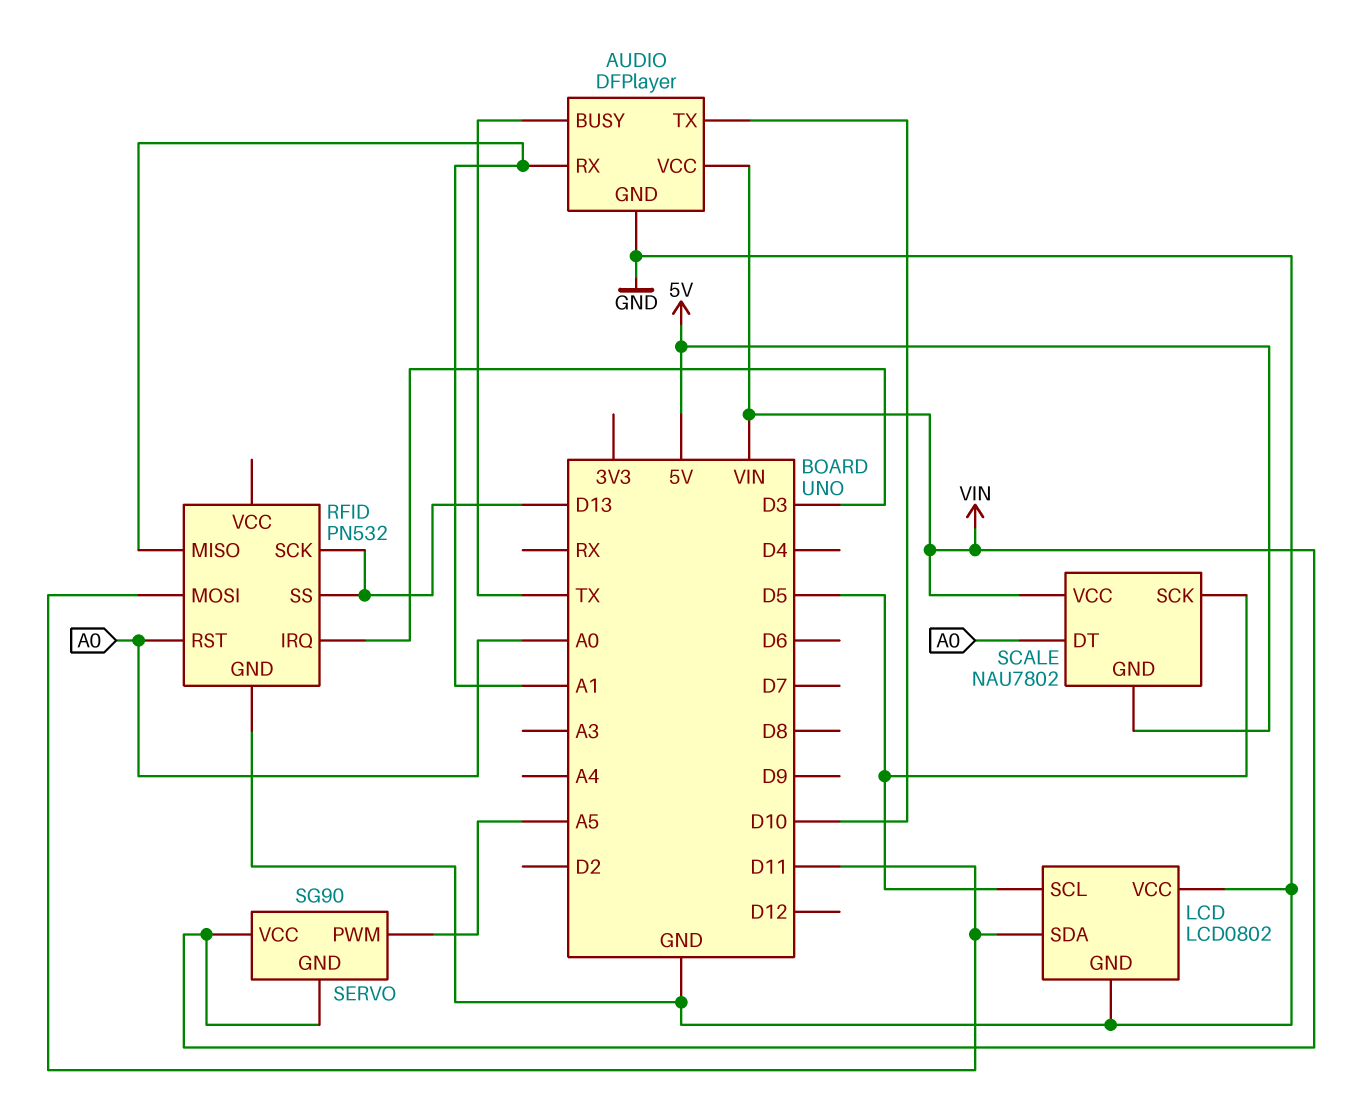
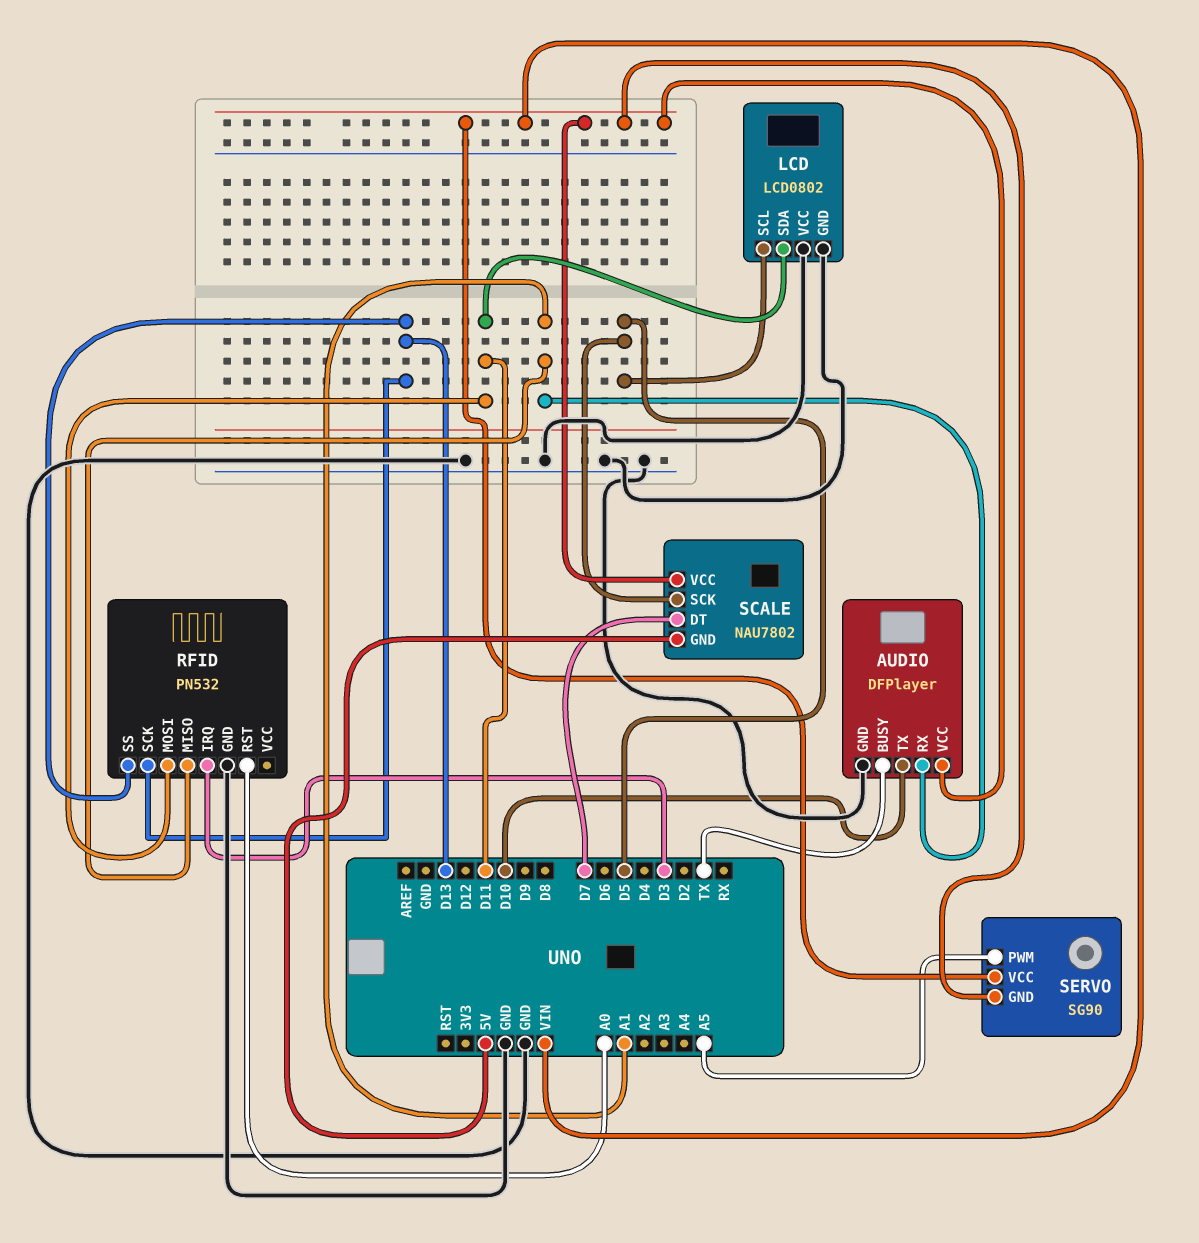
SCALE pin DT: A0 -> D7

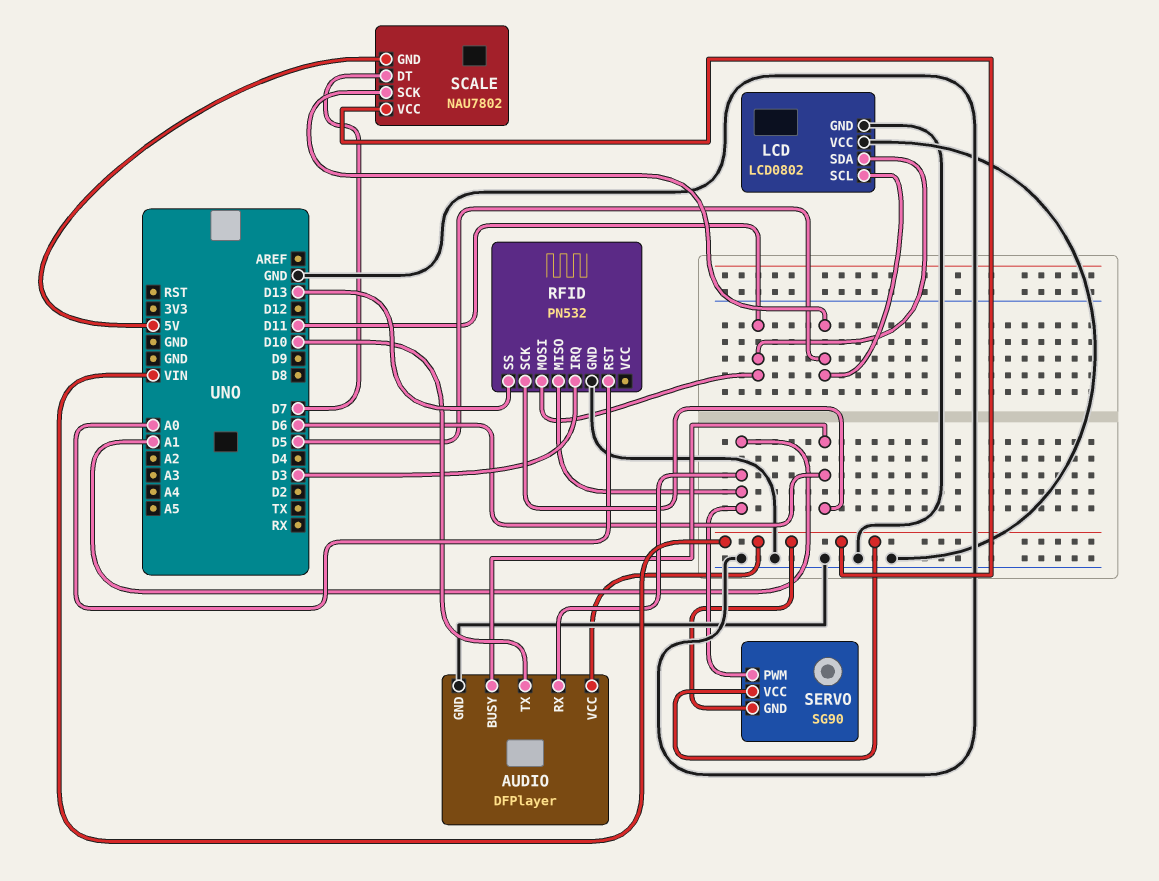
AUDIO pin BUSY: TX -> D6
RFID pin SCK: D13 -> D6
SERVO pin PWM: A5 -> A1

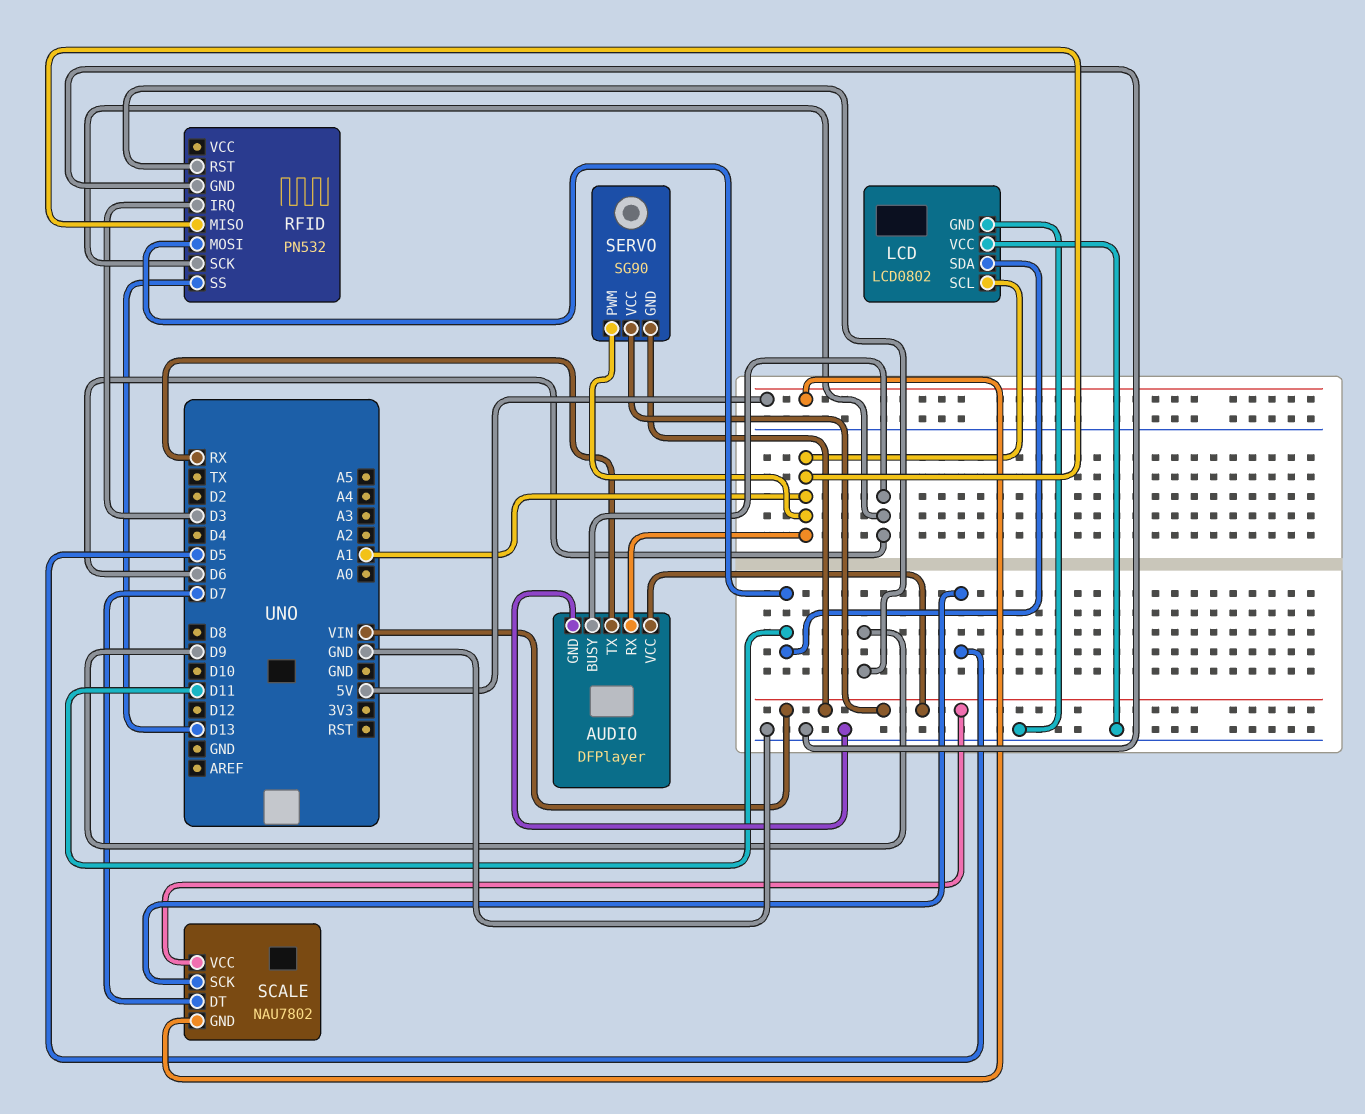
AUDIO pin TX: D10 -> RX
LCD pin SCL: D5 -> A1
RFID pin RST: A0 -> D9

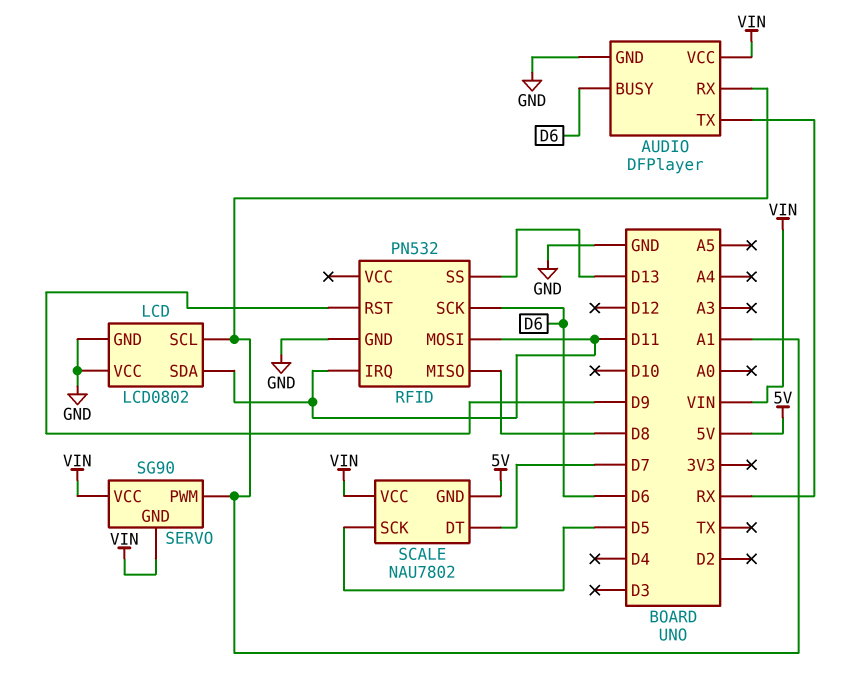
RFID pin IRQ: D3 -> D11
RFID pin MISO: A1 -> D8

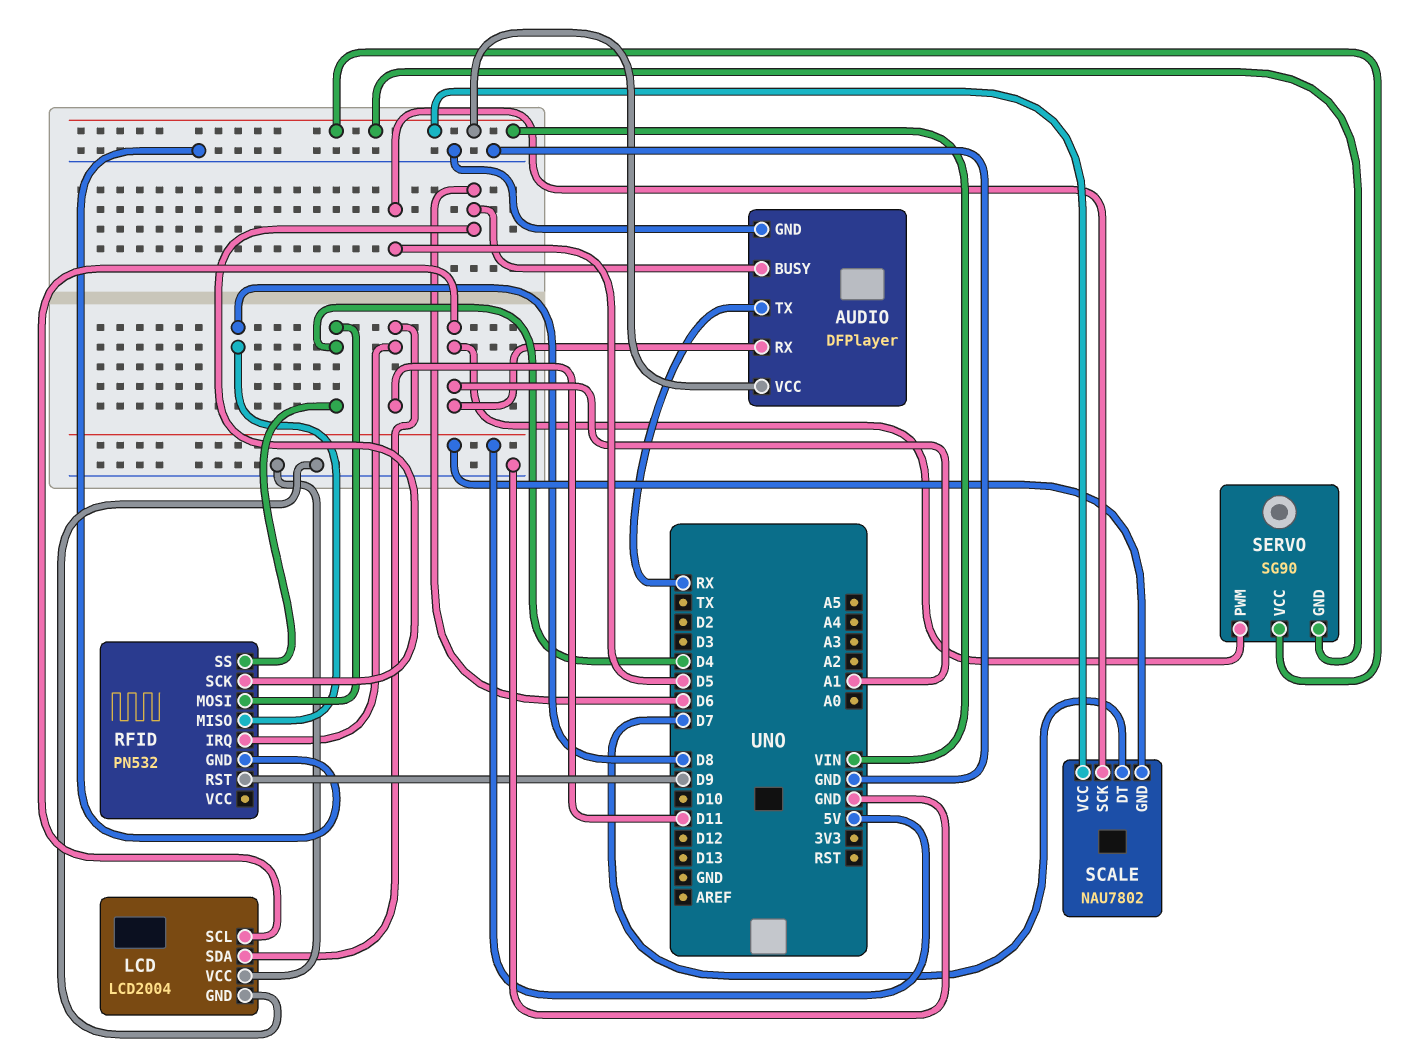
LCD: LCD0802 -> LCD2004
RFID pin MOSI: D11 -> D4
RFID pin SS: D13 -> D4

